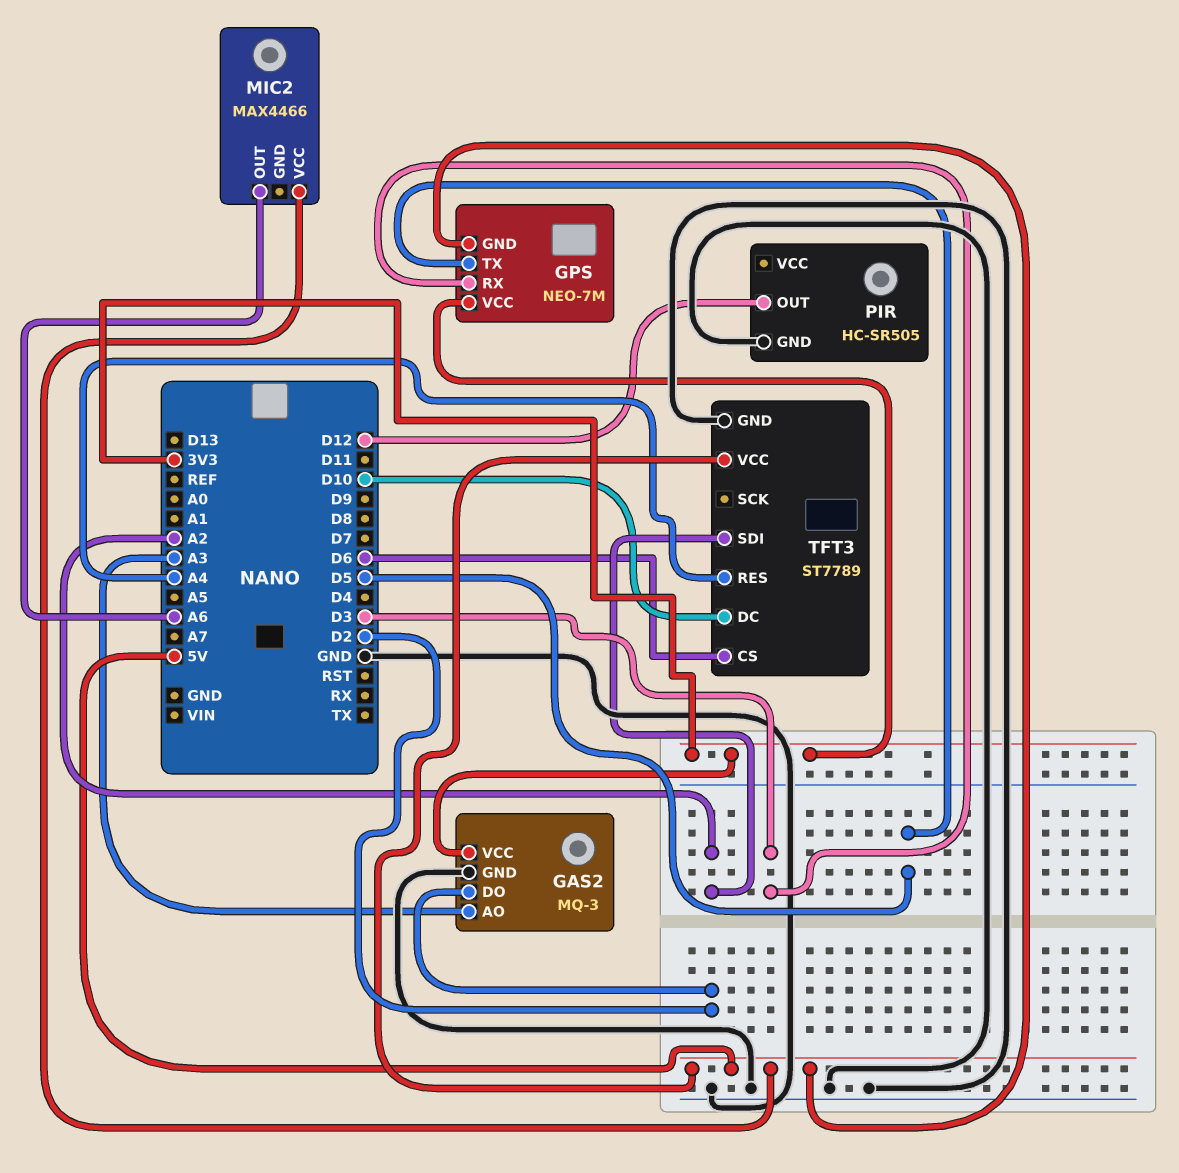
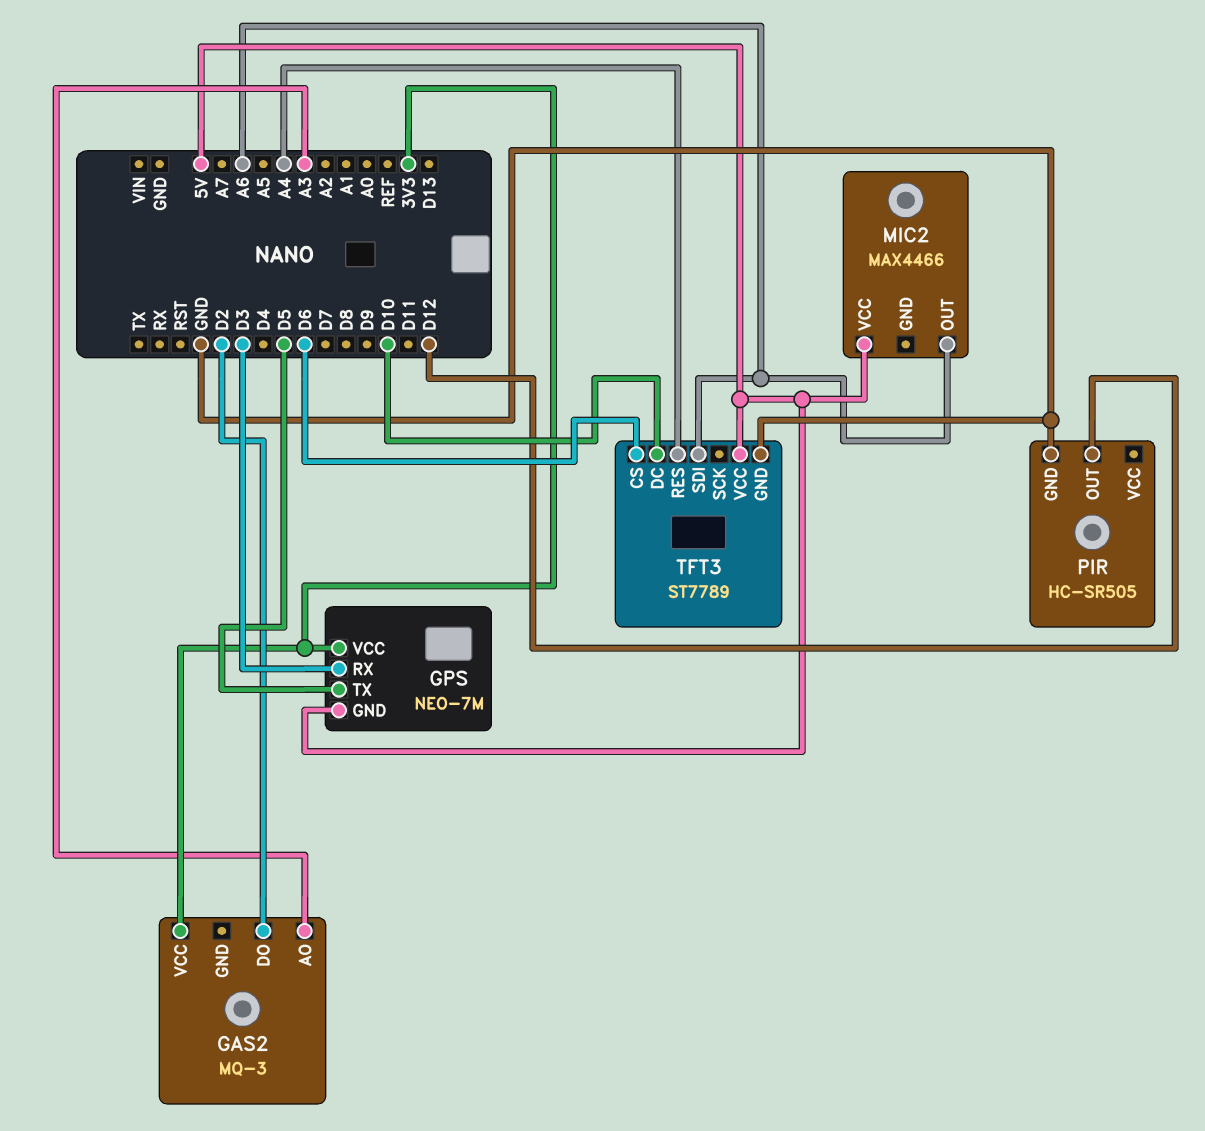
GAS2 pin GND: GND -> none
TFT3 pin SDI: A2 -> A6

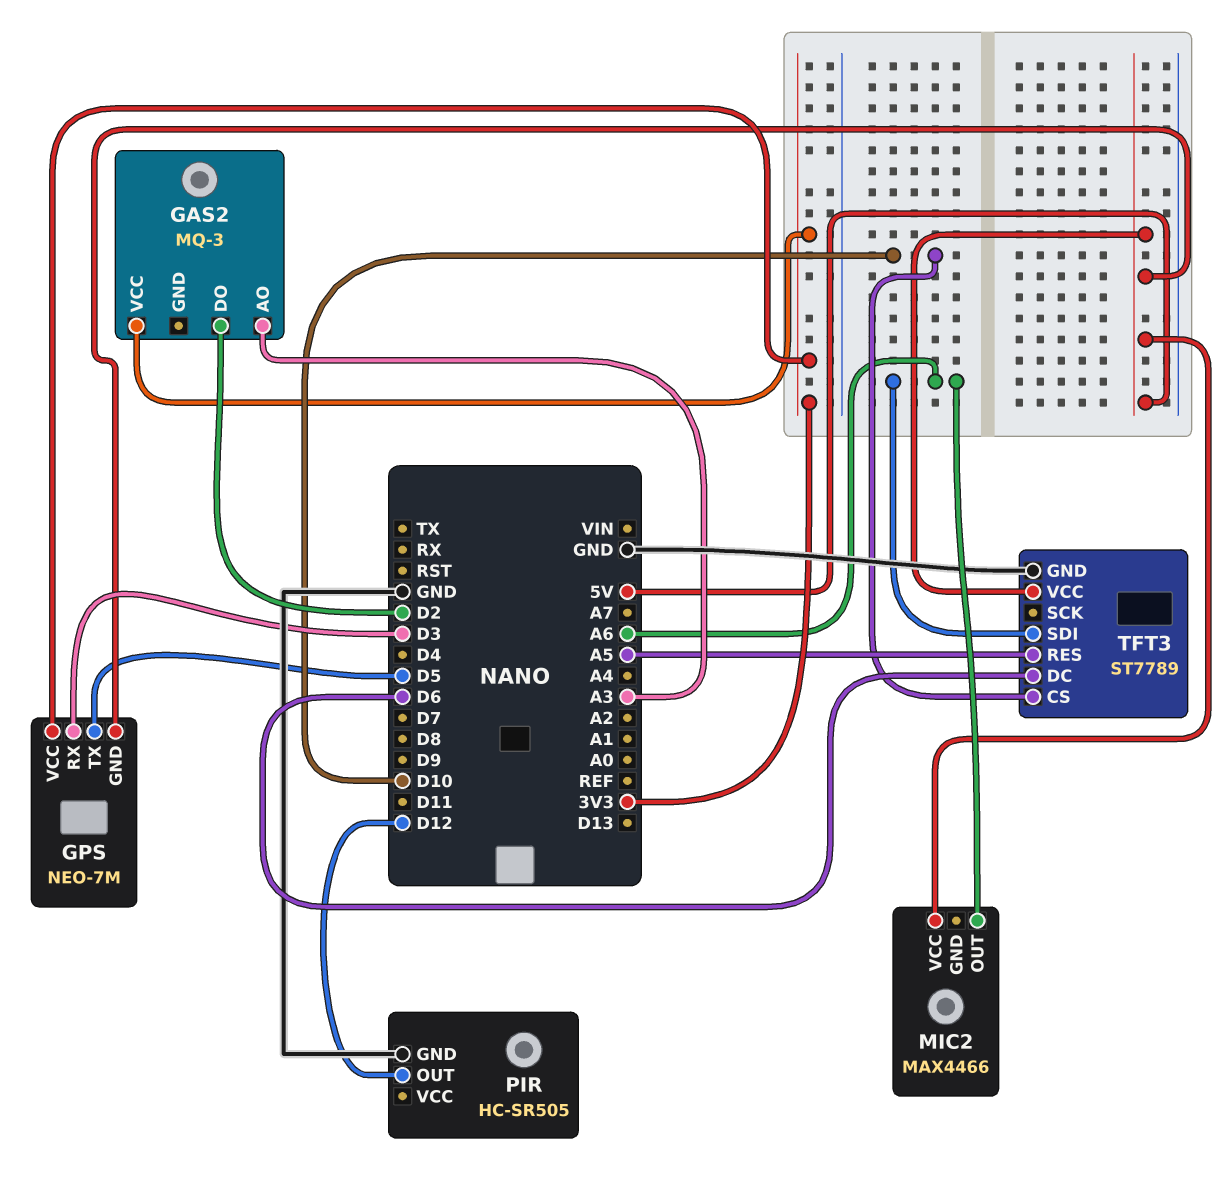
TFT3 pin CS: D6 -> D10
TFT3 pin DC: D10 -> D6
TFT3 pin RES: A4 -> A5

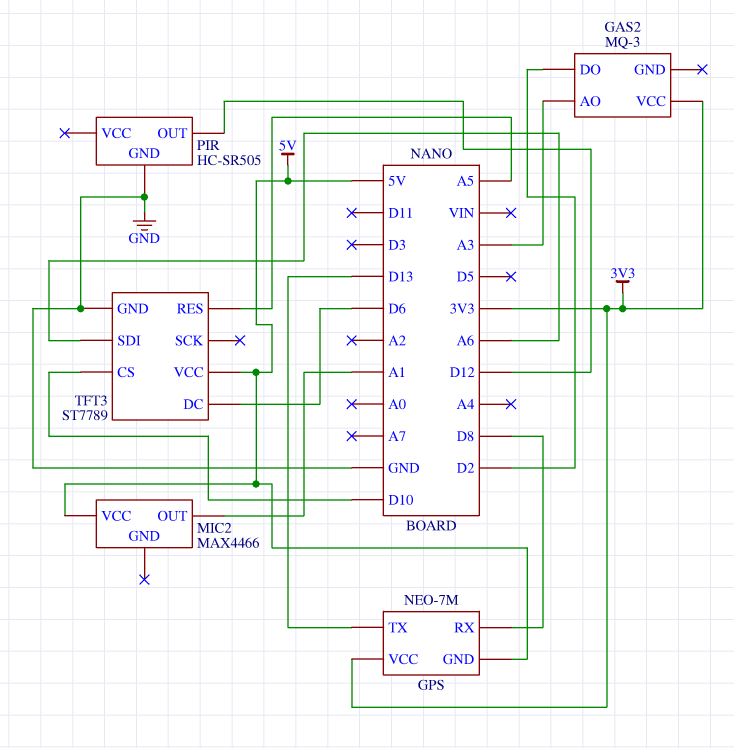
GPS pin RX: D3 -> D8
GPS pin TX: D5 -> D13
MIC2 pin OUT: A6 -> A1

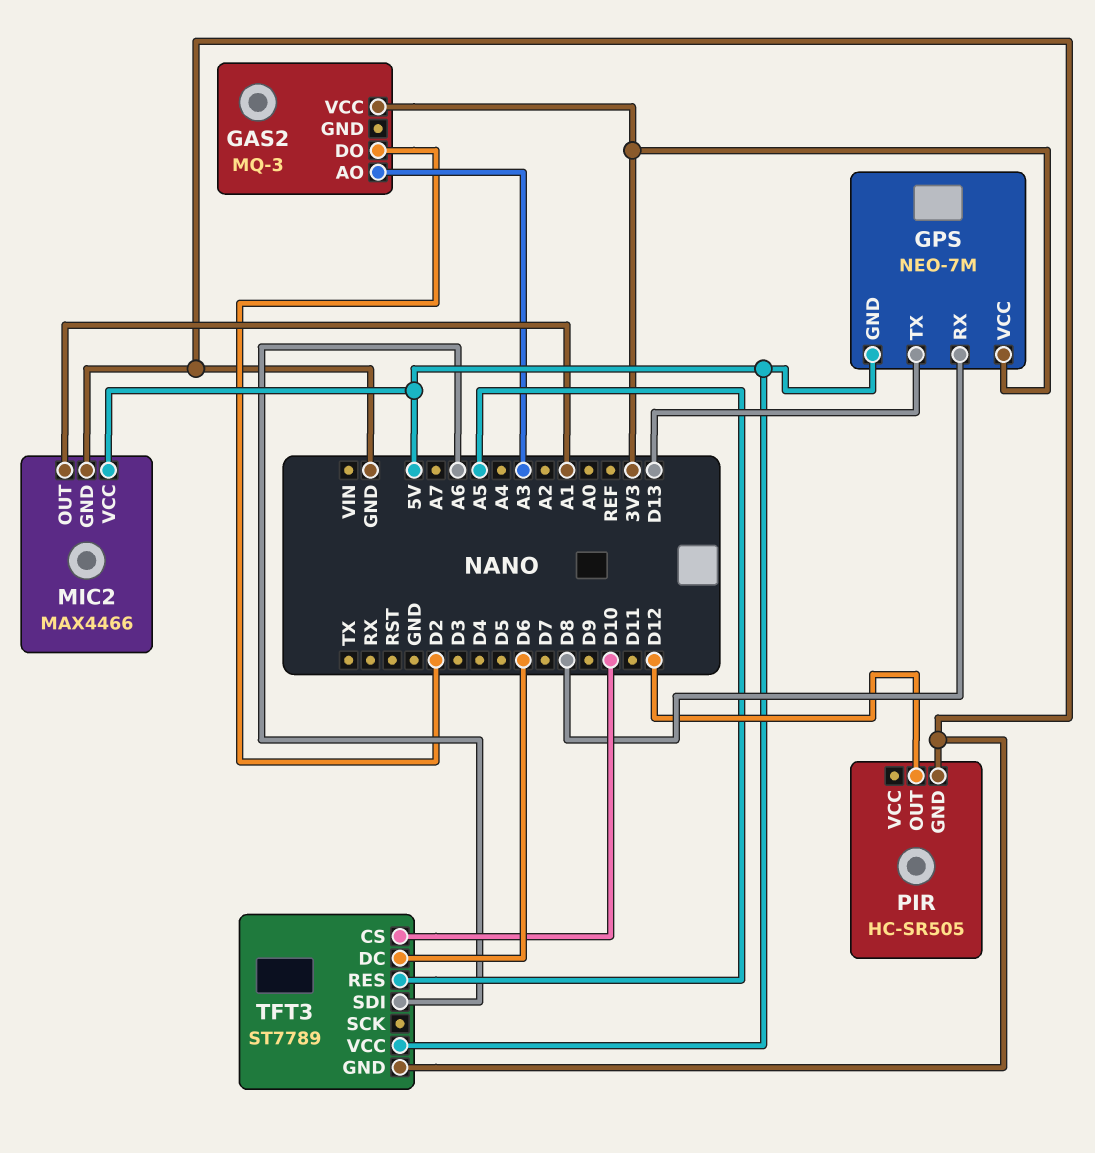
MIC2 pin GND: none -> GND

